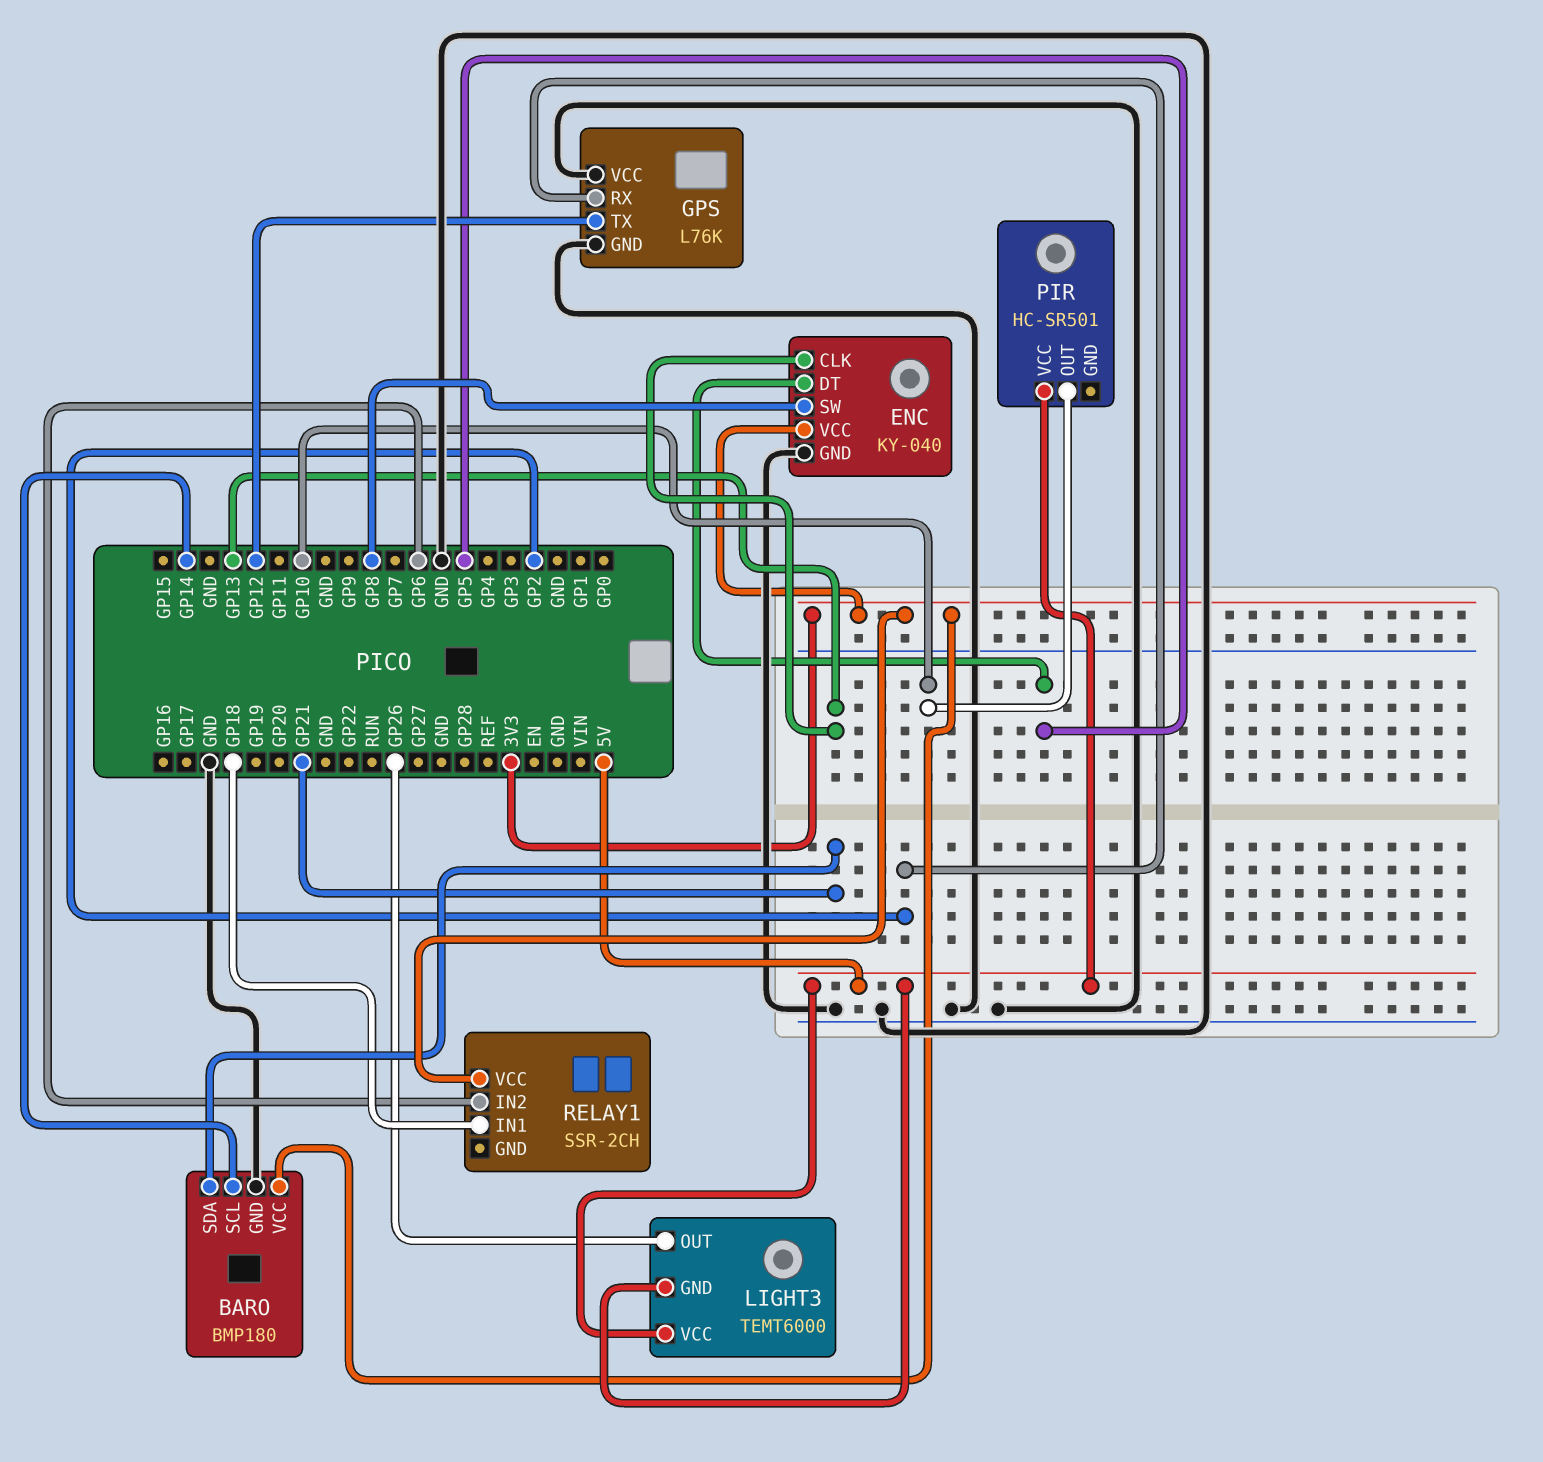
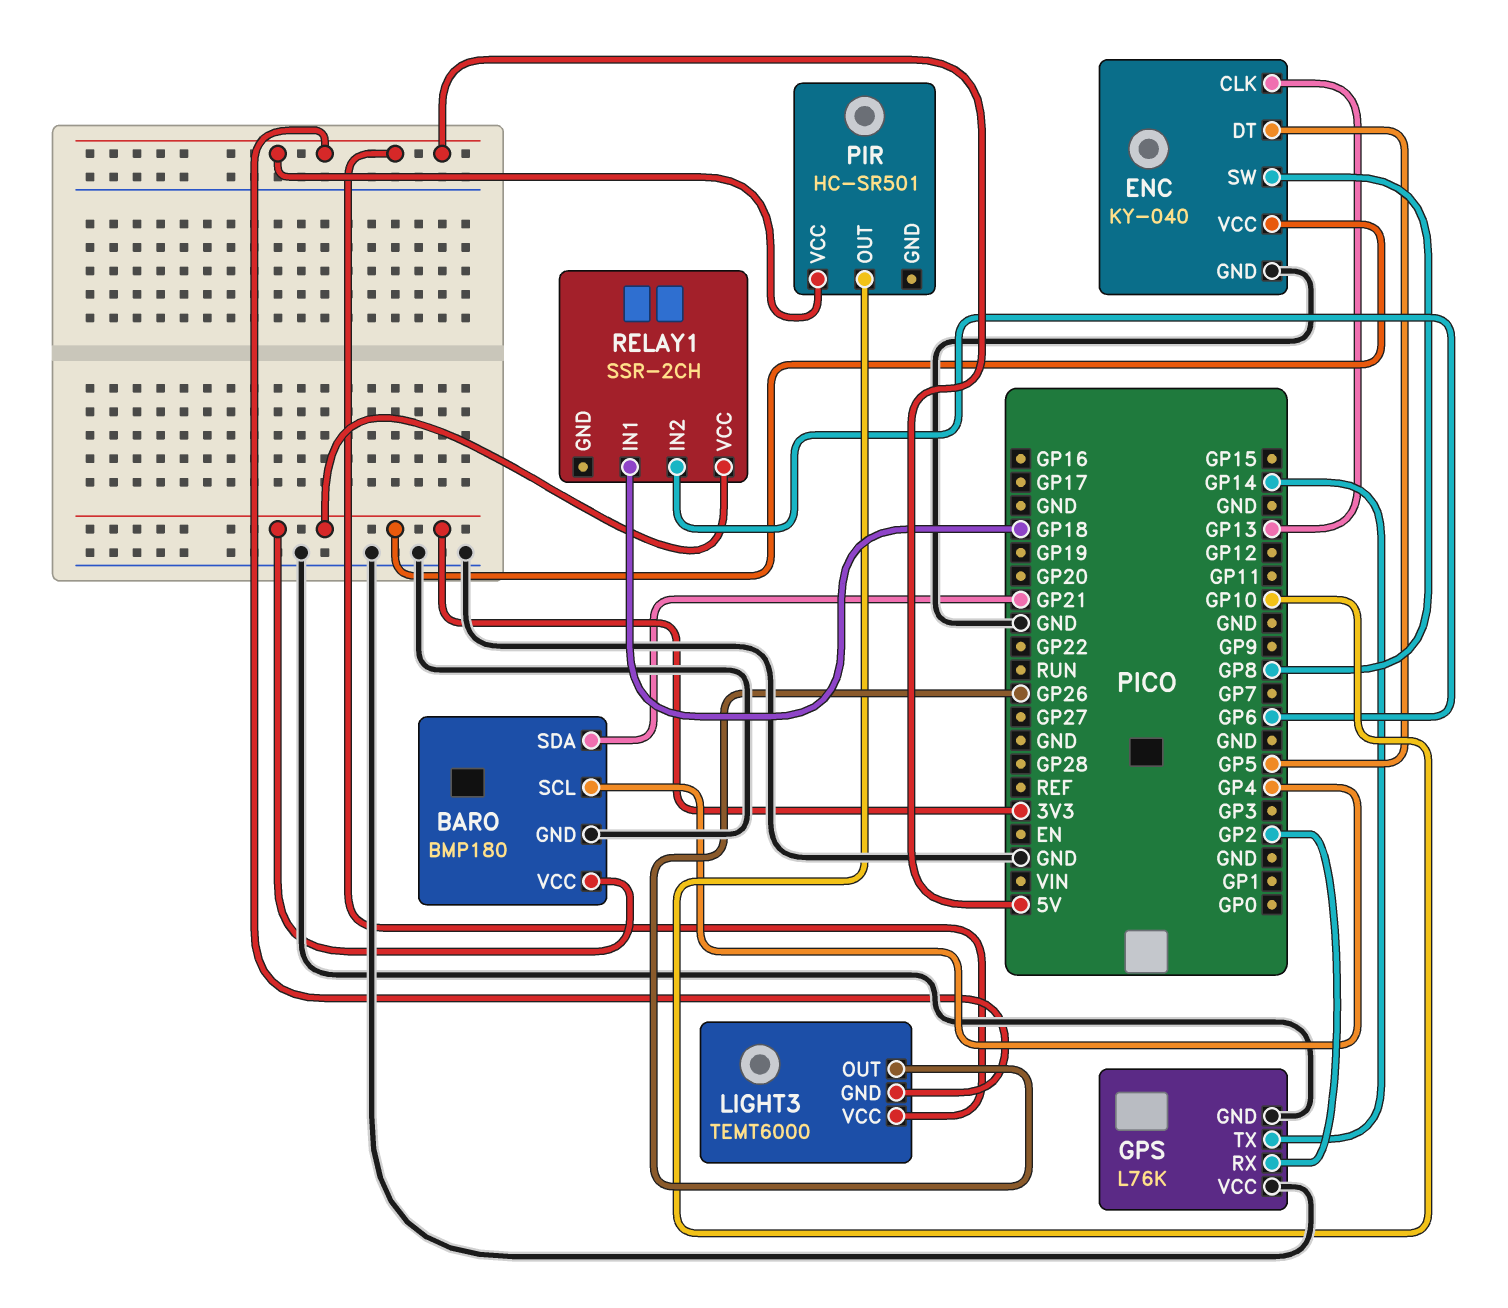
BARO pin SCL: GP14 -> GP4
GPS pin TX: GP12 -> GP14

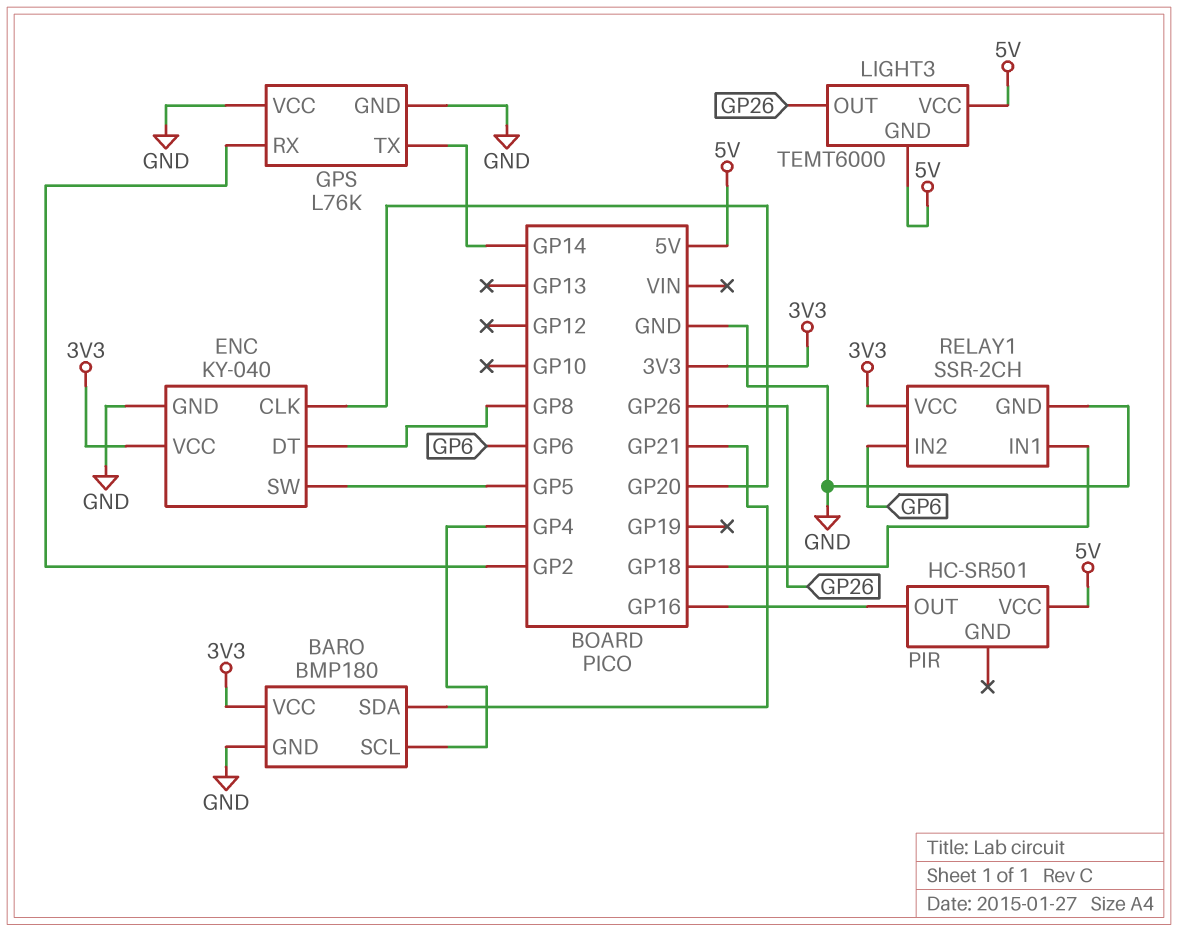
ENC pin CLK: GP13 -> GP20
ENC pin DT: GP5 -> GP8
ENC pin SW: GP8 -> GP5
PIR pin OUT: GP10 -> GP16
RELAY1 pin GND: none -> GND

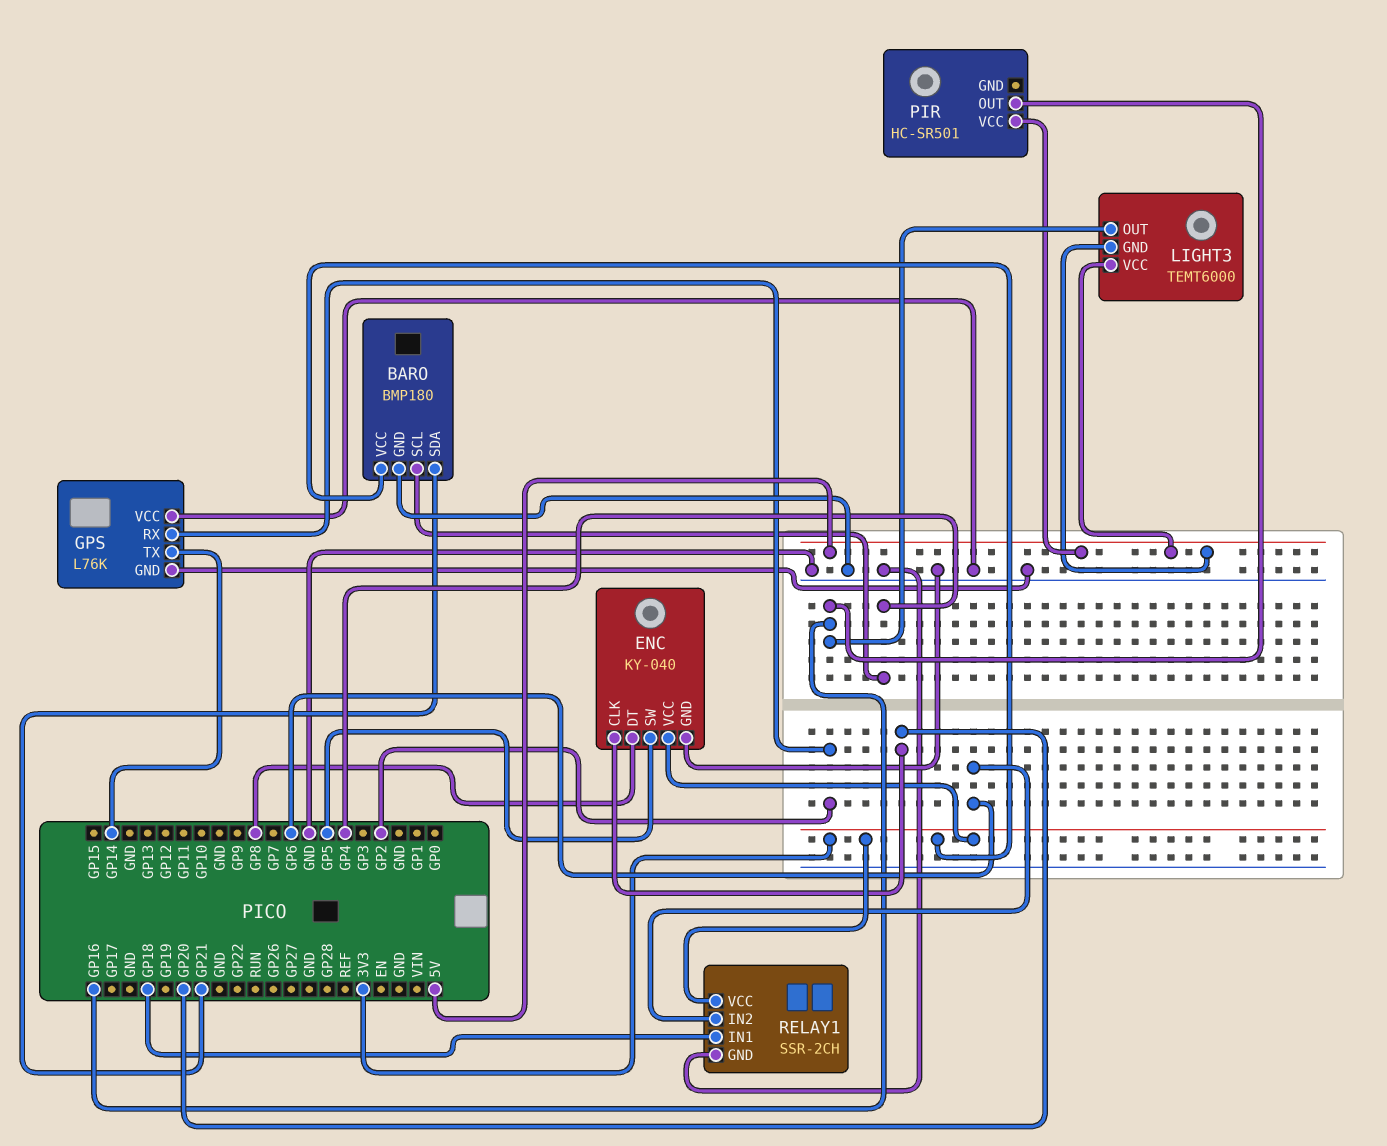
LIGHT3 pin OUT: GP26 -> GP16

